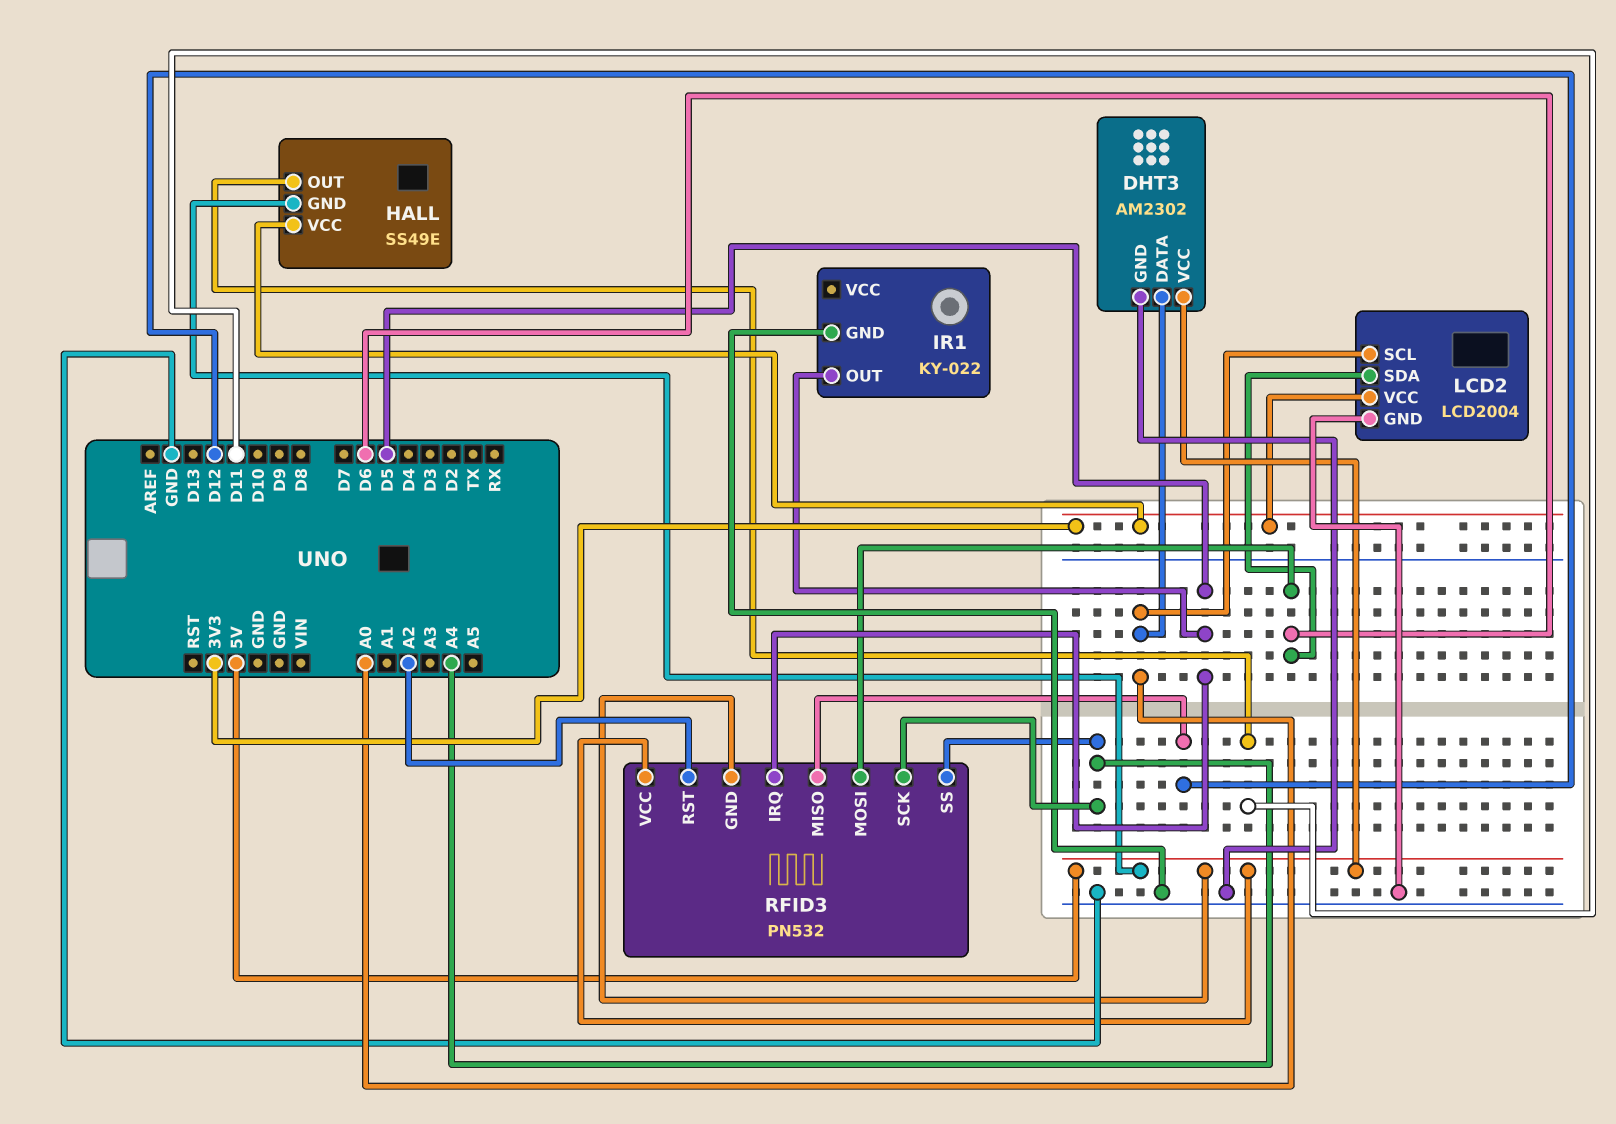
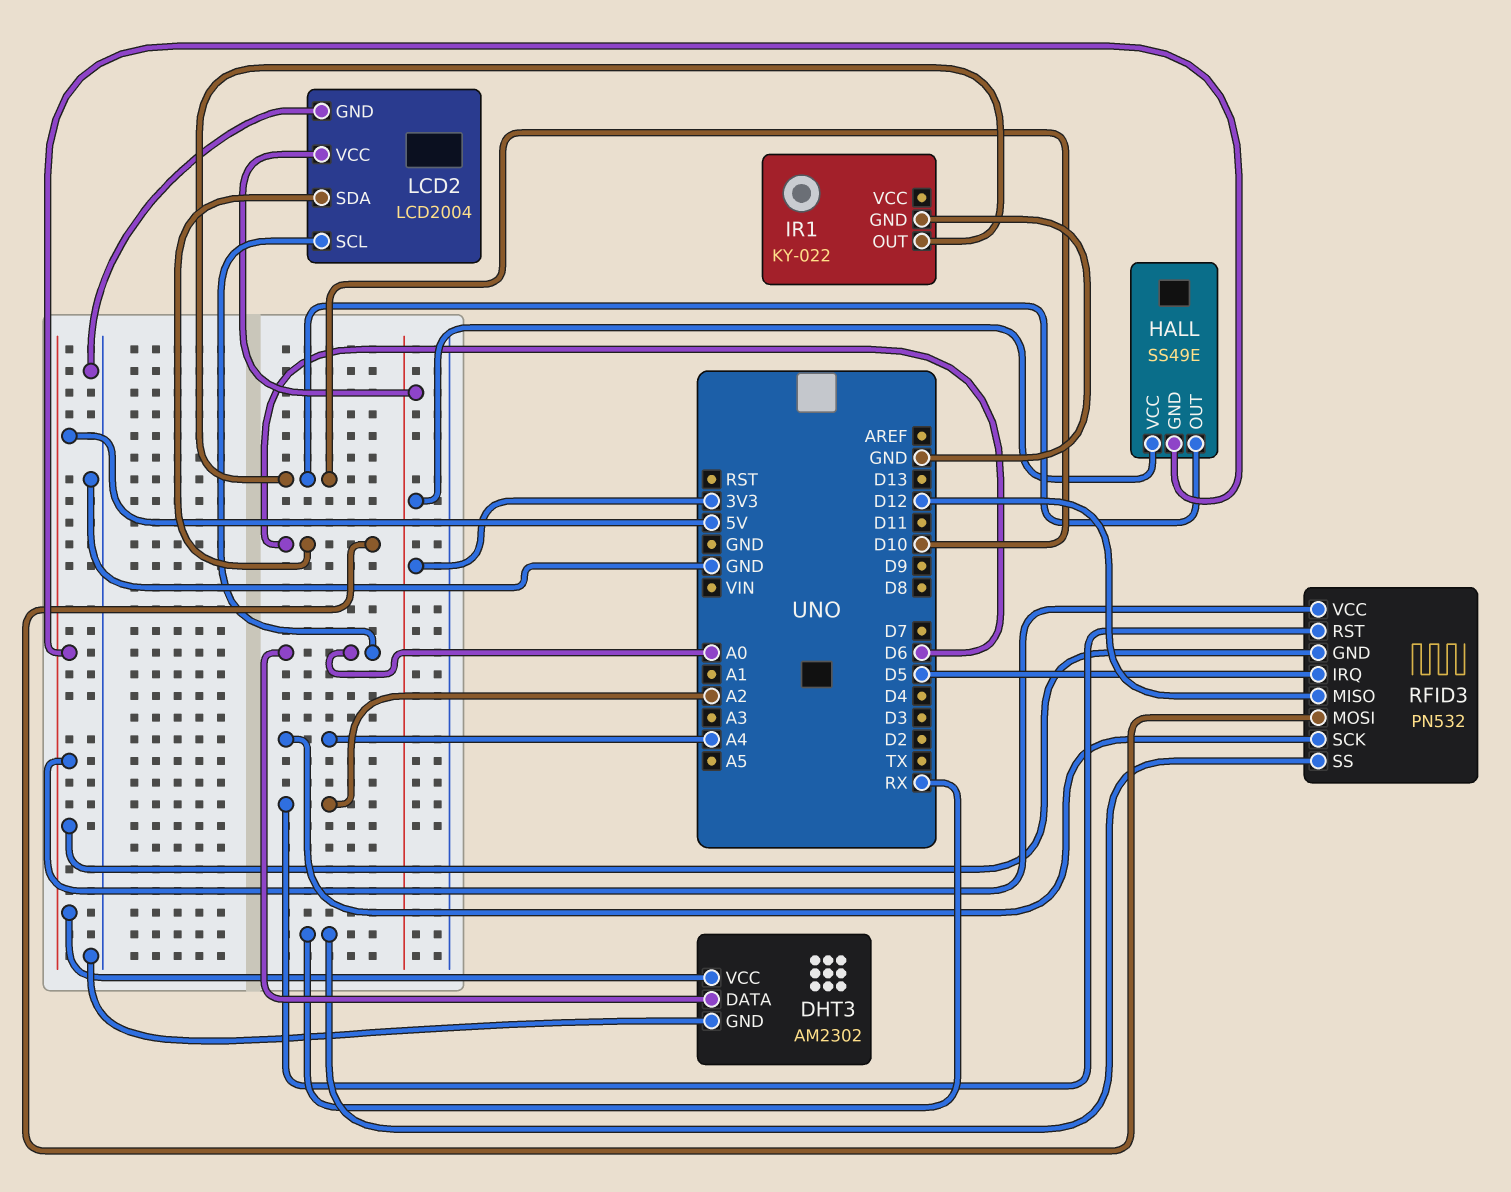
HALL pin OUT: D11 -> D10
IR1 pin OUT: D5 -> D10
RFID3 pin SS: A4 -> RX

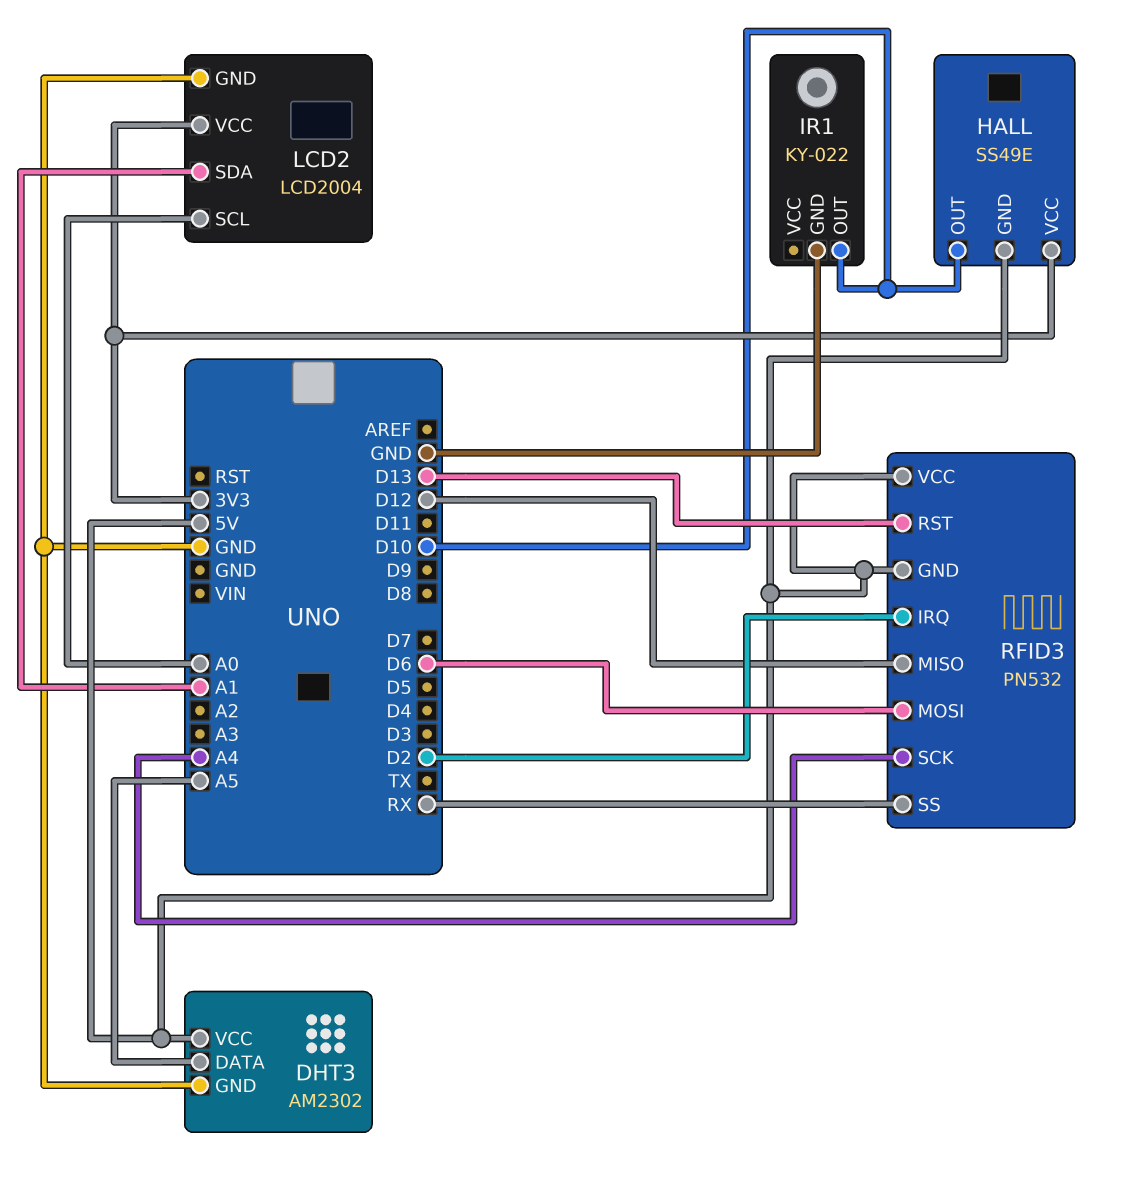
DHT3 pin DATA: A0 -> A5
LCD2 pin SDA: D6 -> A1
RFID3 pin IRQ: D5 -> D2
RFID3 pin RST: A2 -> D13

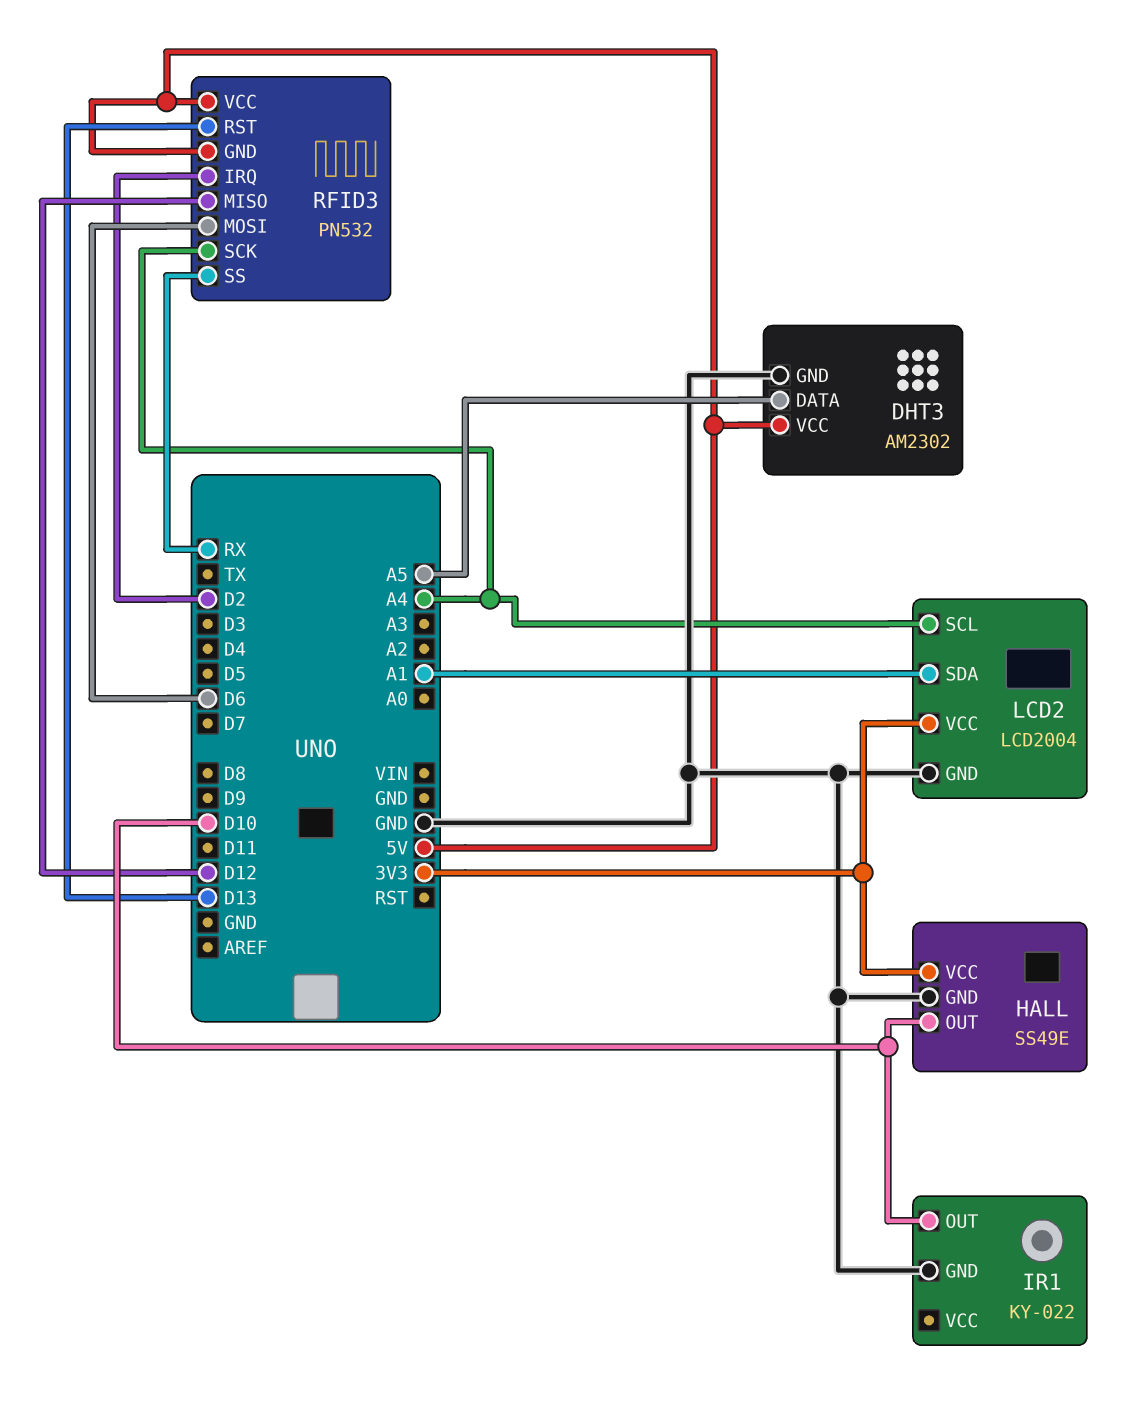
HALL pin GND: 5V -> GND
LCD2 pin SCL: A0 -> A4

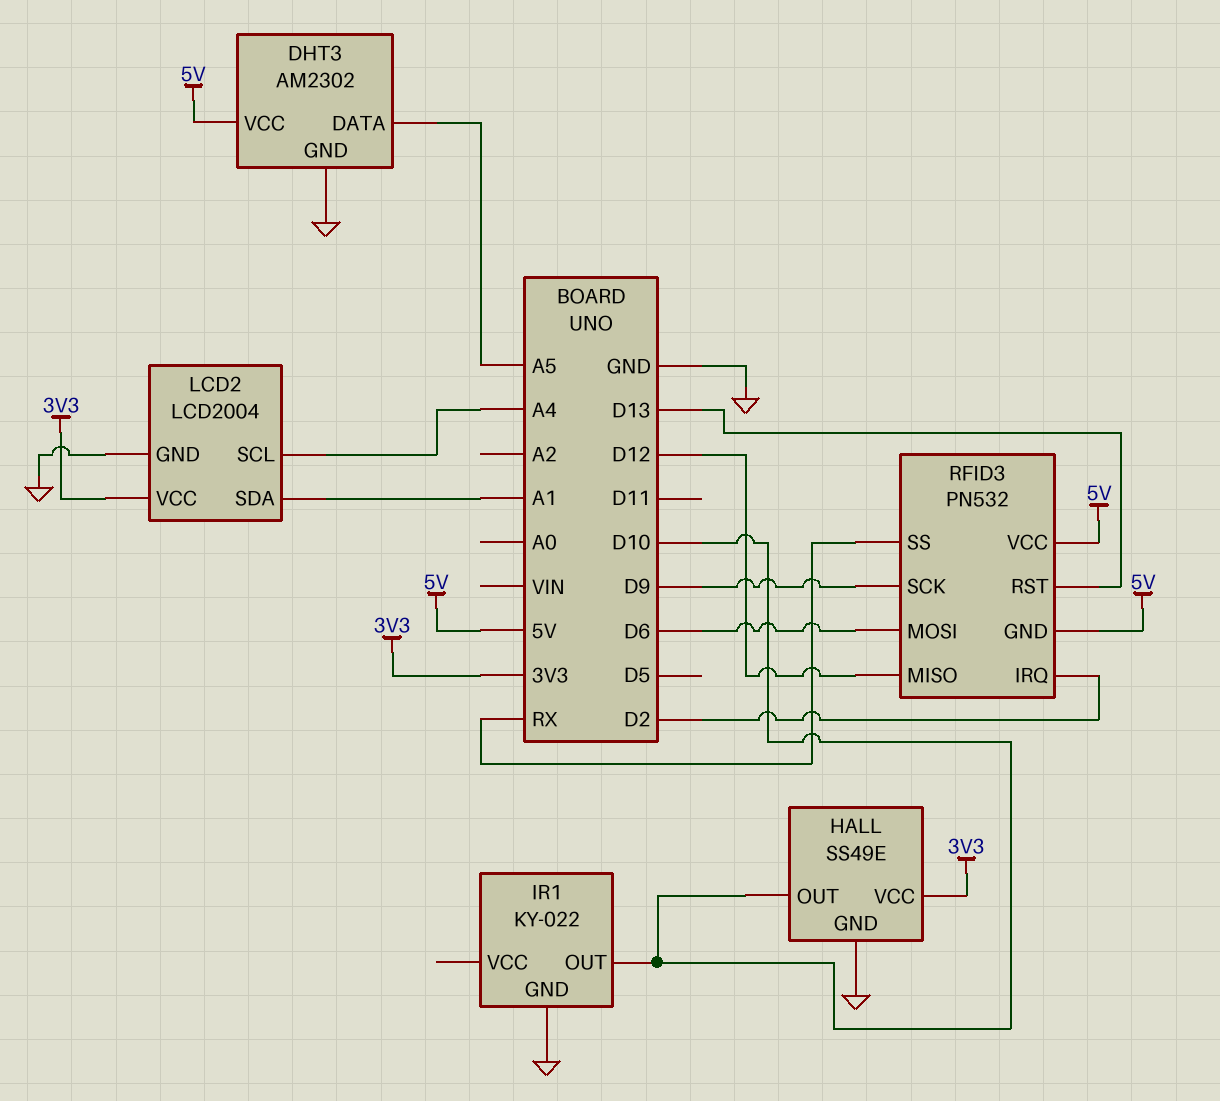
RFID3 pin SCK: A4 -> D9

